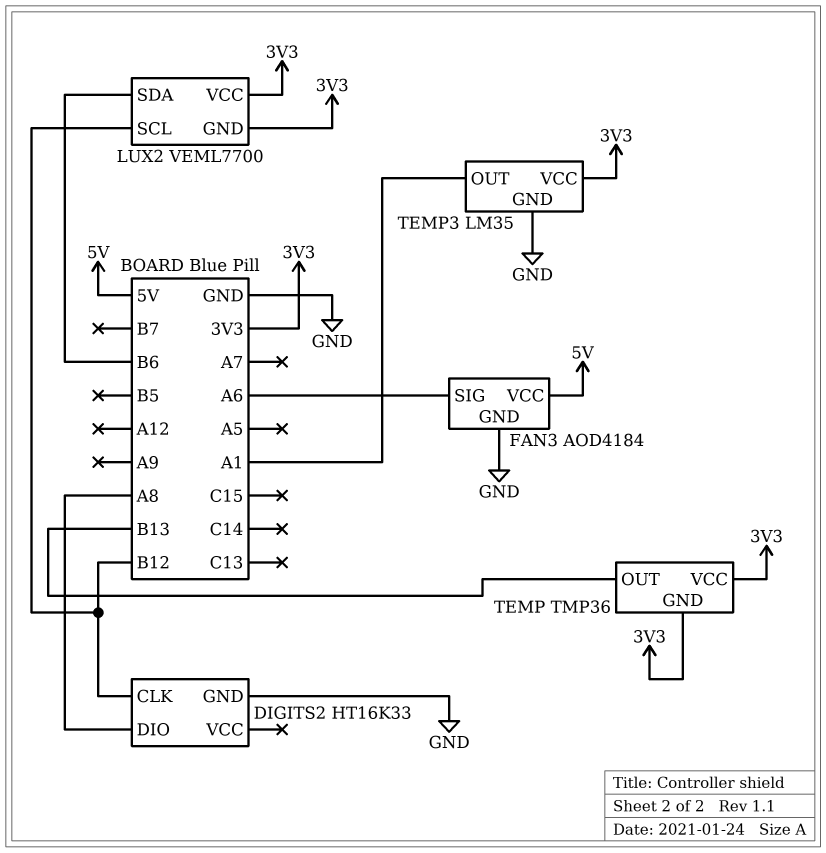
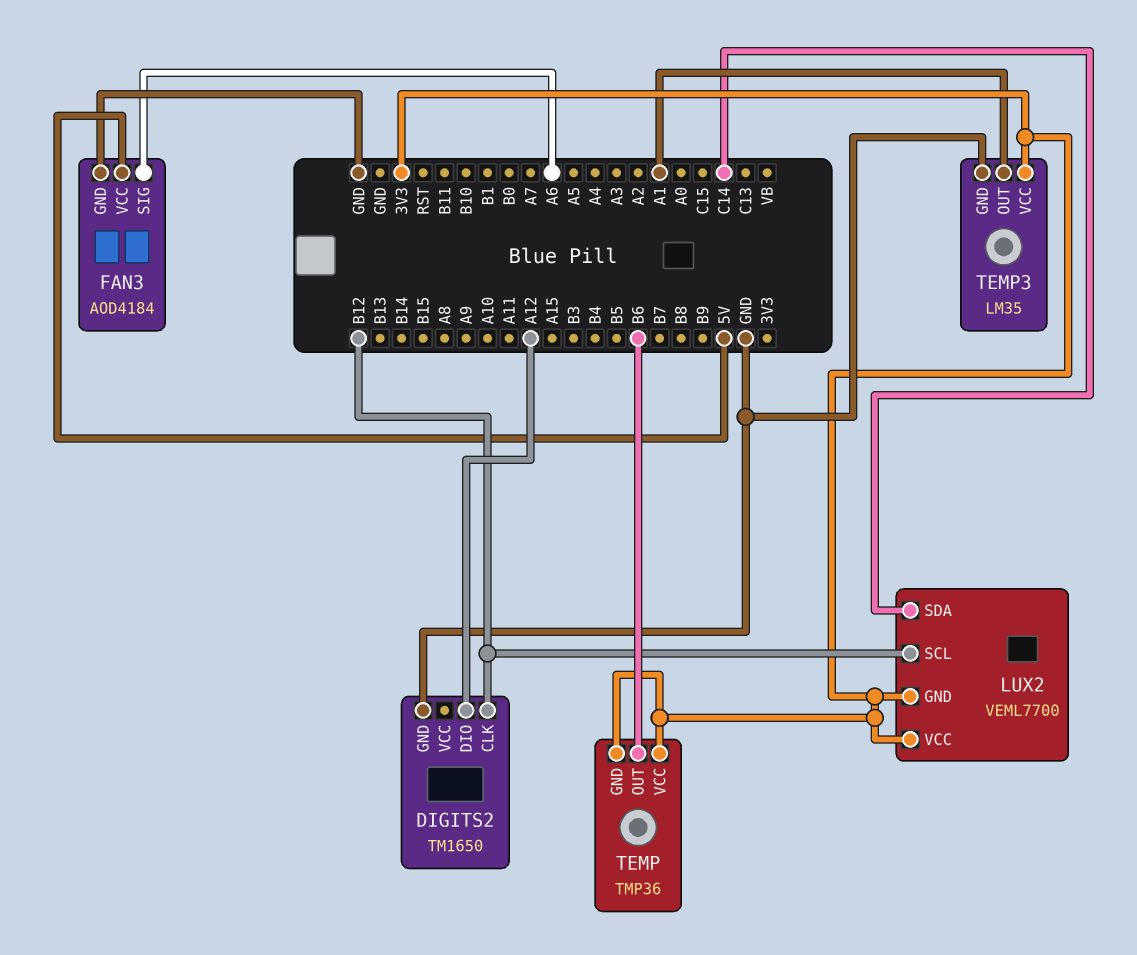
DIGITS2: HT16K33 -> TM1650
DIGITS2 pin DIO: A8 -> A12
LUX2 pin SDA: B6 -> C14
TEMP pin OUT: B13 -> B6

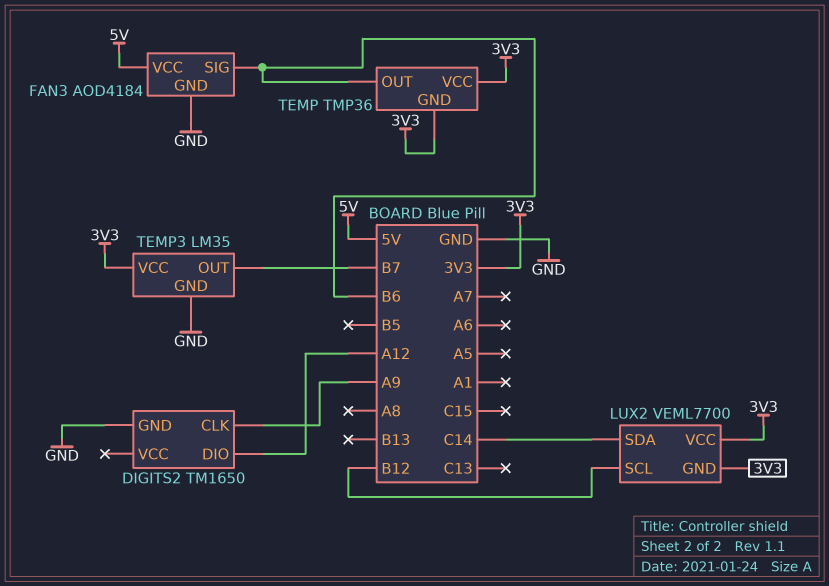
DIGITS2 pin CLK: B12 -> A9
FAN3 pin SIG: A6 -> B6
TEMP3 pin OUT: A1 -> B7

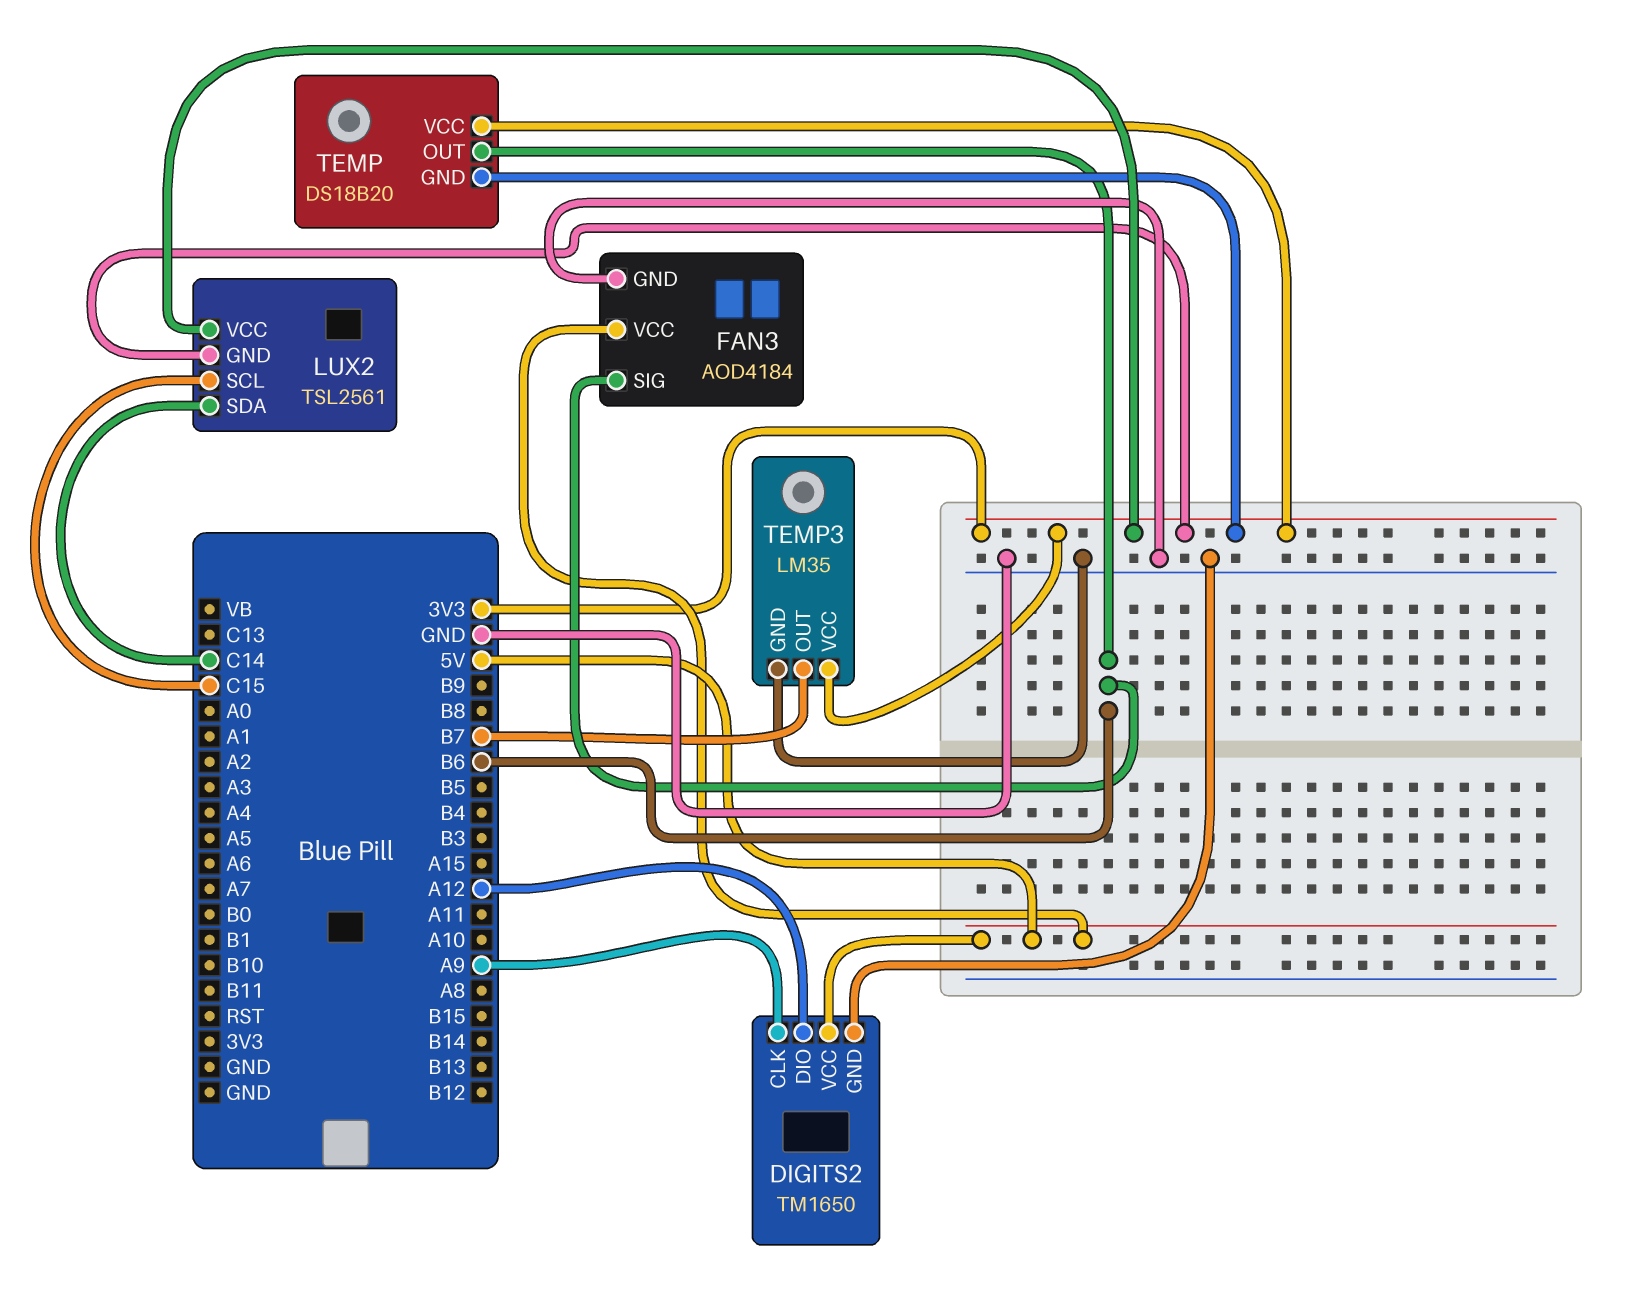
DIGITS2 pin VCC: none -> 5V
LUX2: VEML7700 -> TSL2561
LUX2 pin SCL: B12 -> C15
TEMP: TMP36 -> DS18B20

